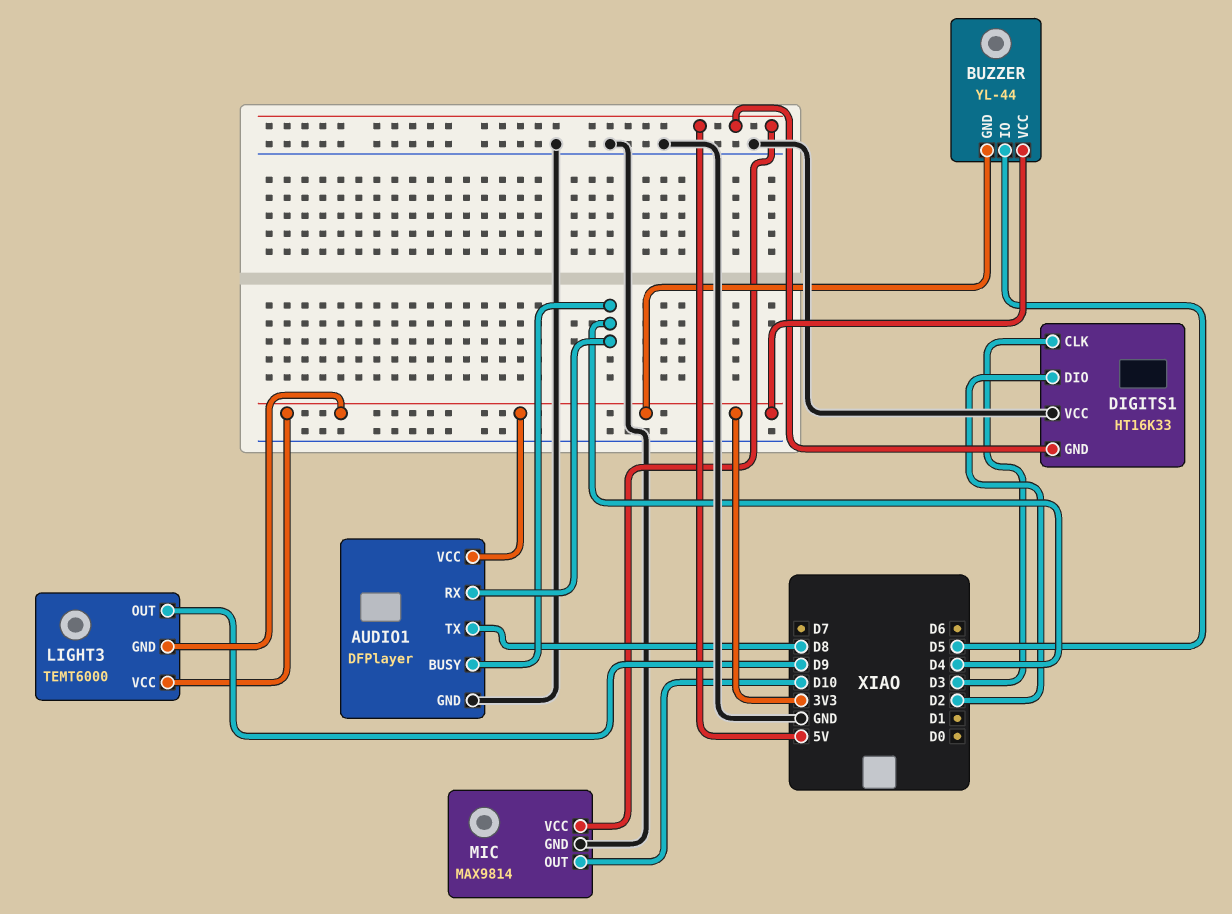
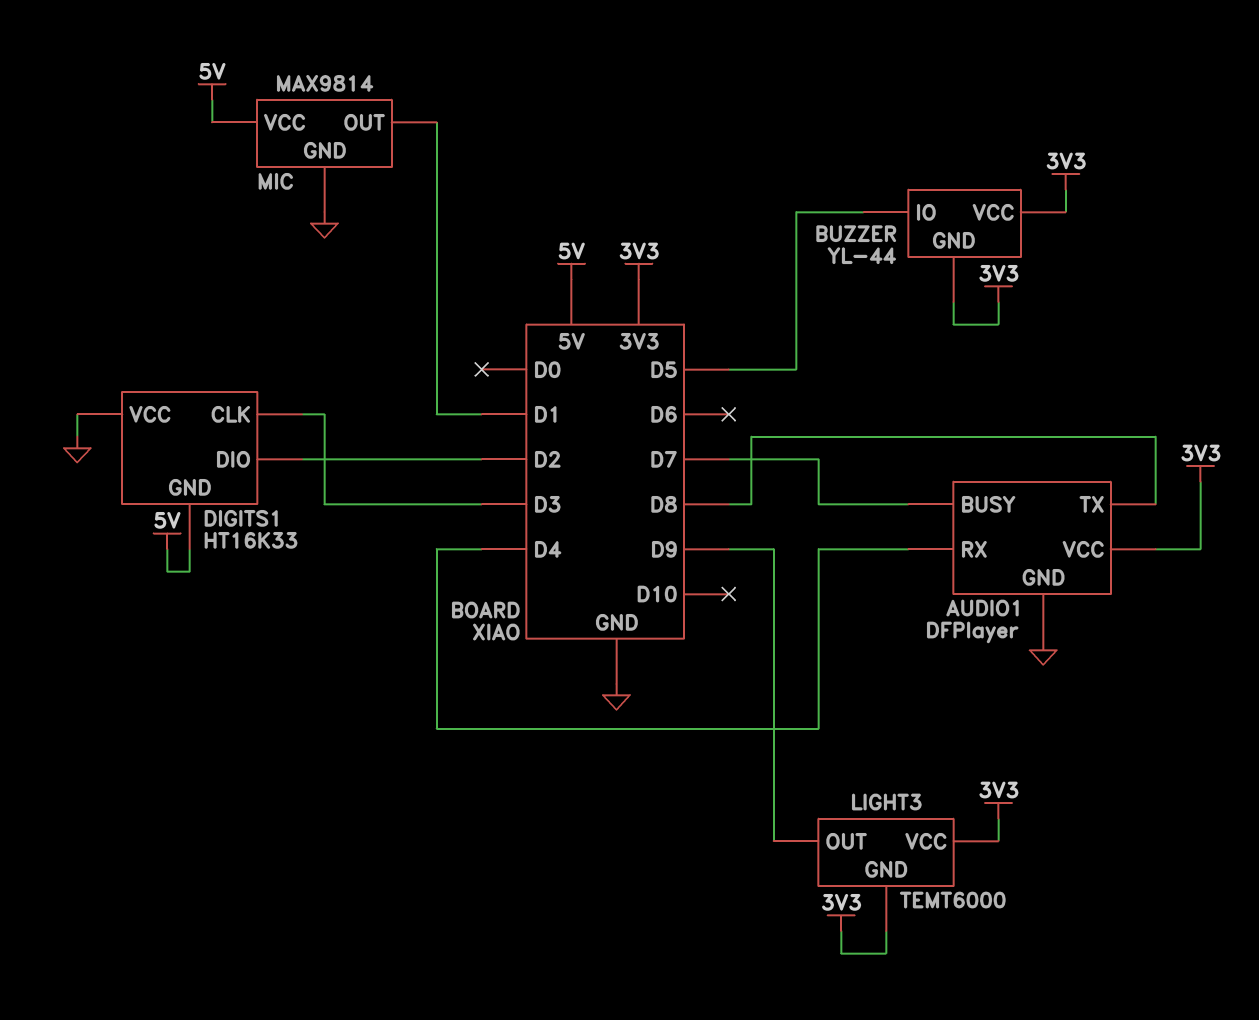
AUDIO1 pin BUSY: D4 -> D7
MIC pin OUT: D10 -> D1

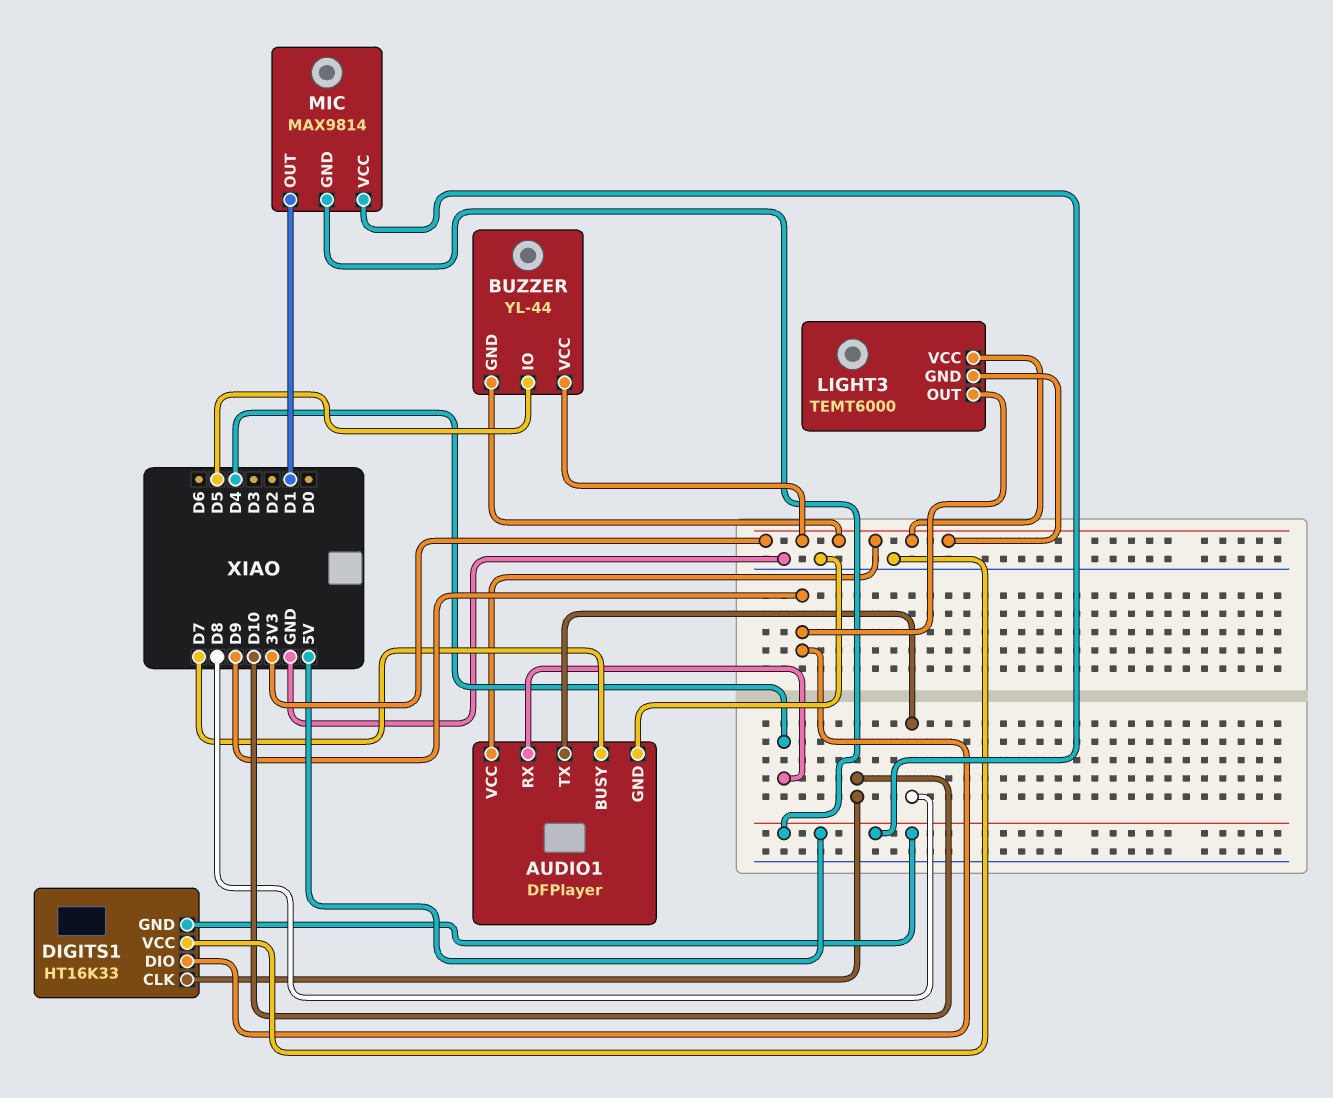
DIGITS1 pin CLK: D3 -> D10
DIGITS1 pin DIO: D2 -> D9
MIC pin GND: GND -> 5V

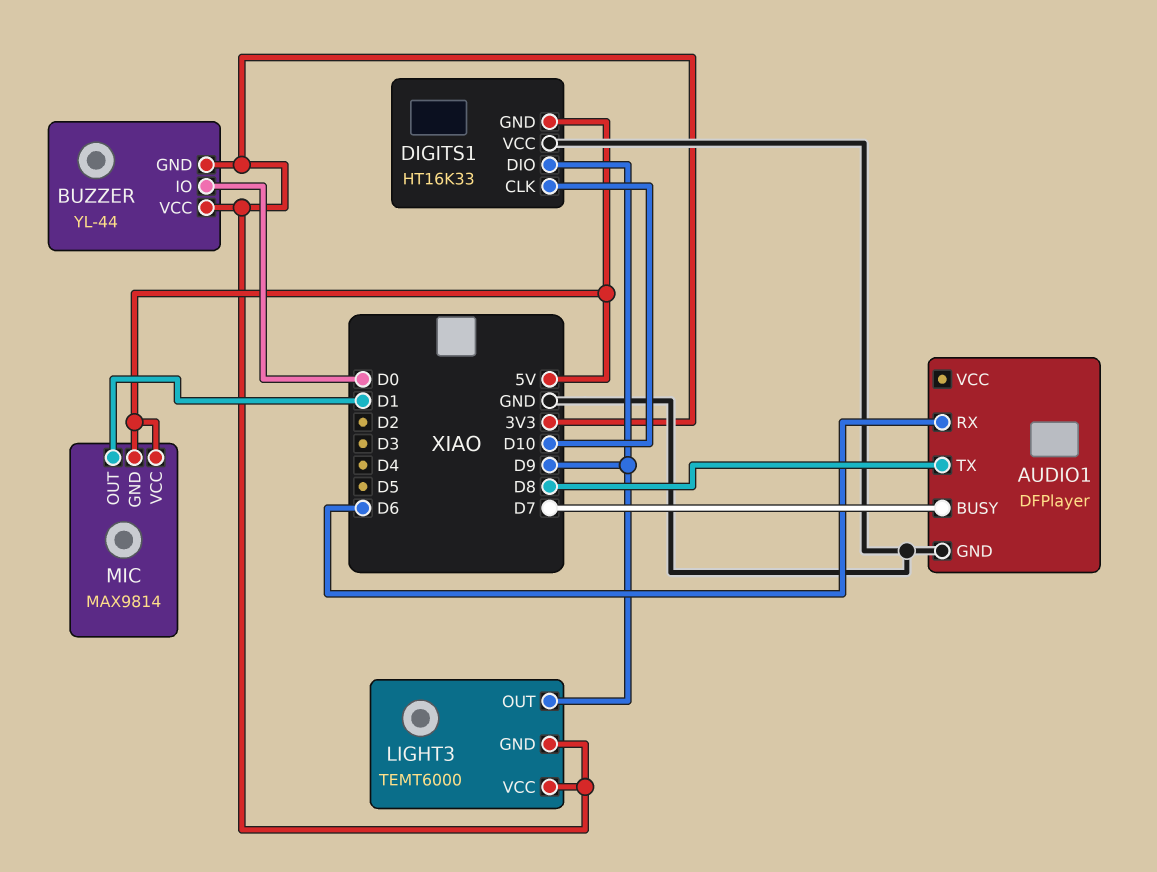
AUDIO1 pin RX: D4 -> D6
AUDIO1 pin VCC: 3V3 -> none
BUZZER pin IO: D5 -> D0

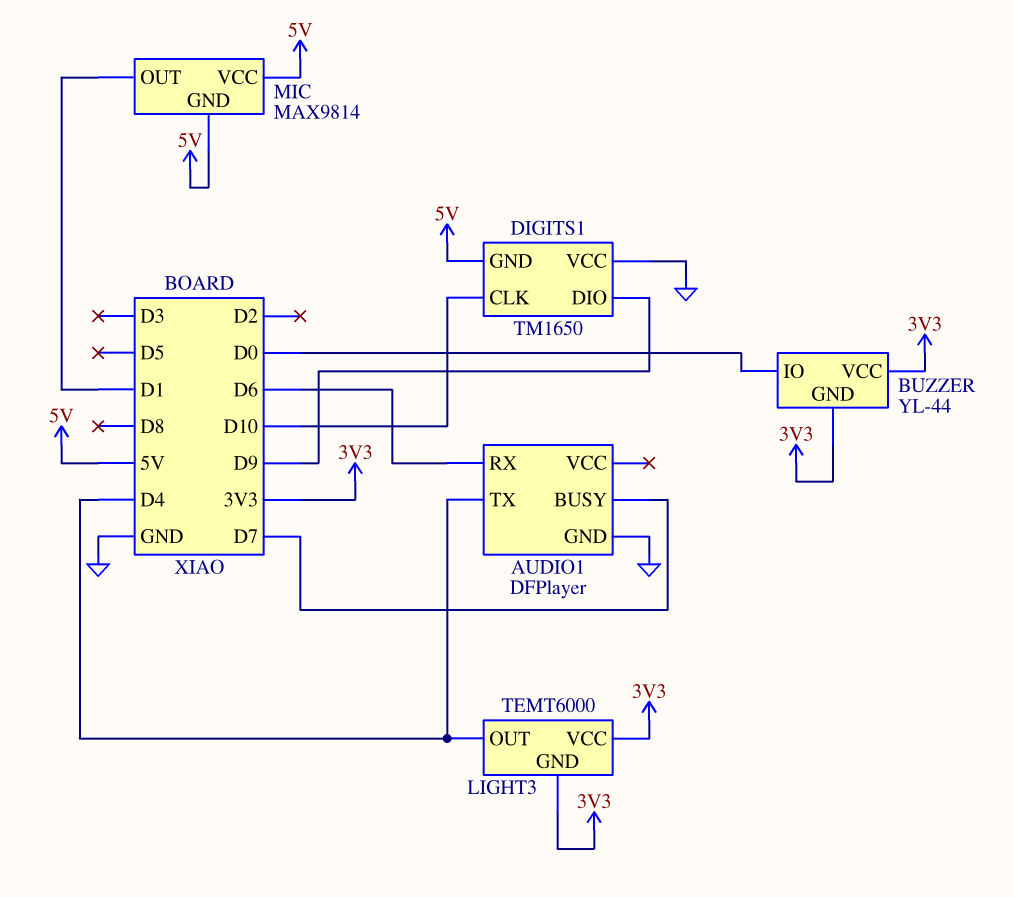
AUDIO1 pin TX: D8 -> D4
DIGITS1: HT16K33 -> TM1650
LIGHT3 pin OUT: D9 -> D4

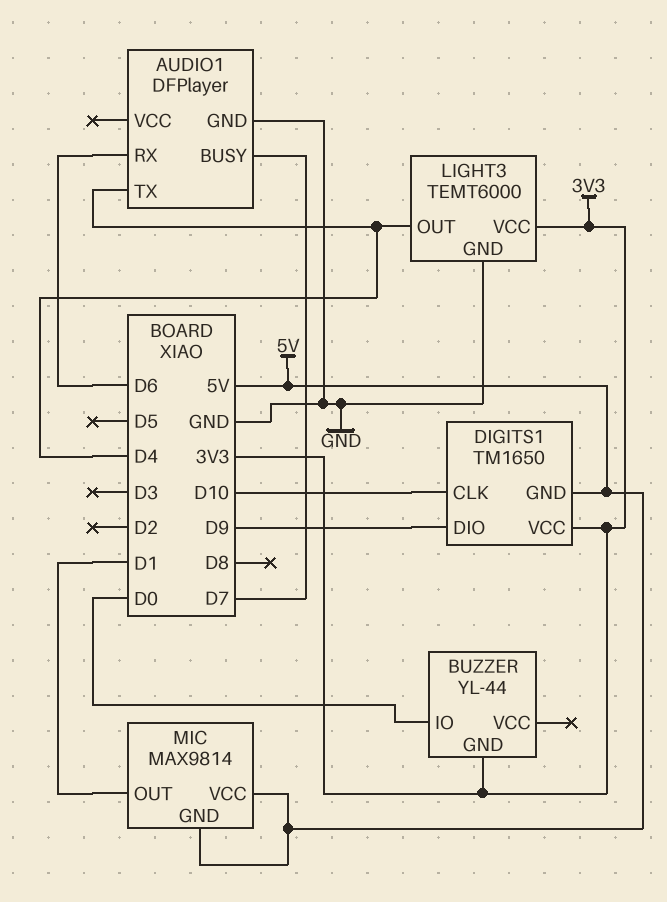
BUZZER pin VCC: 3V3 -> none
DIGITS1 pin VCC: GND -> 3V3
LIGHT3 pin GND: 3V3 -> GND

